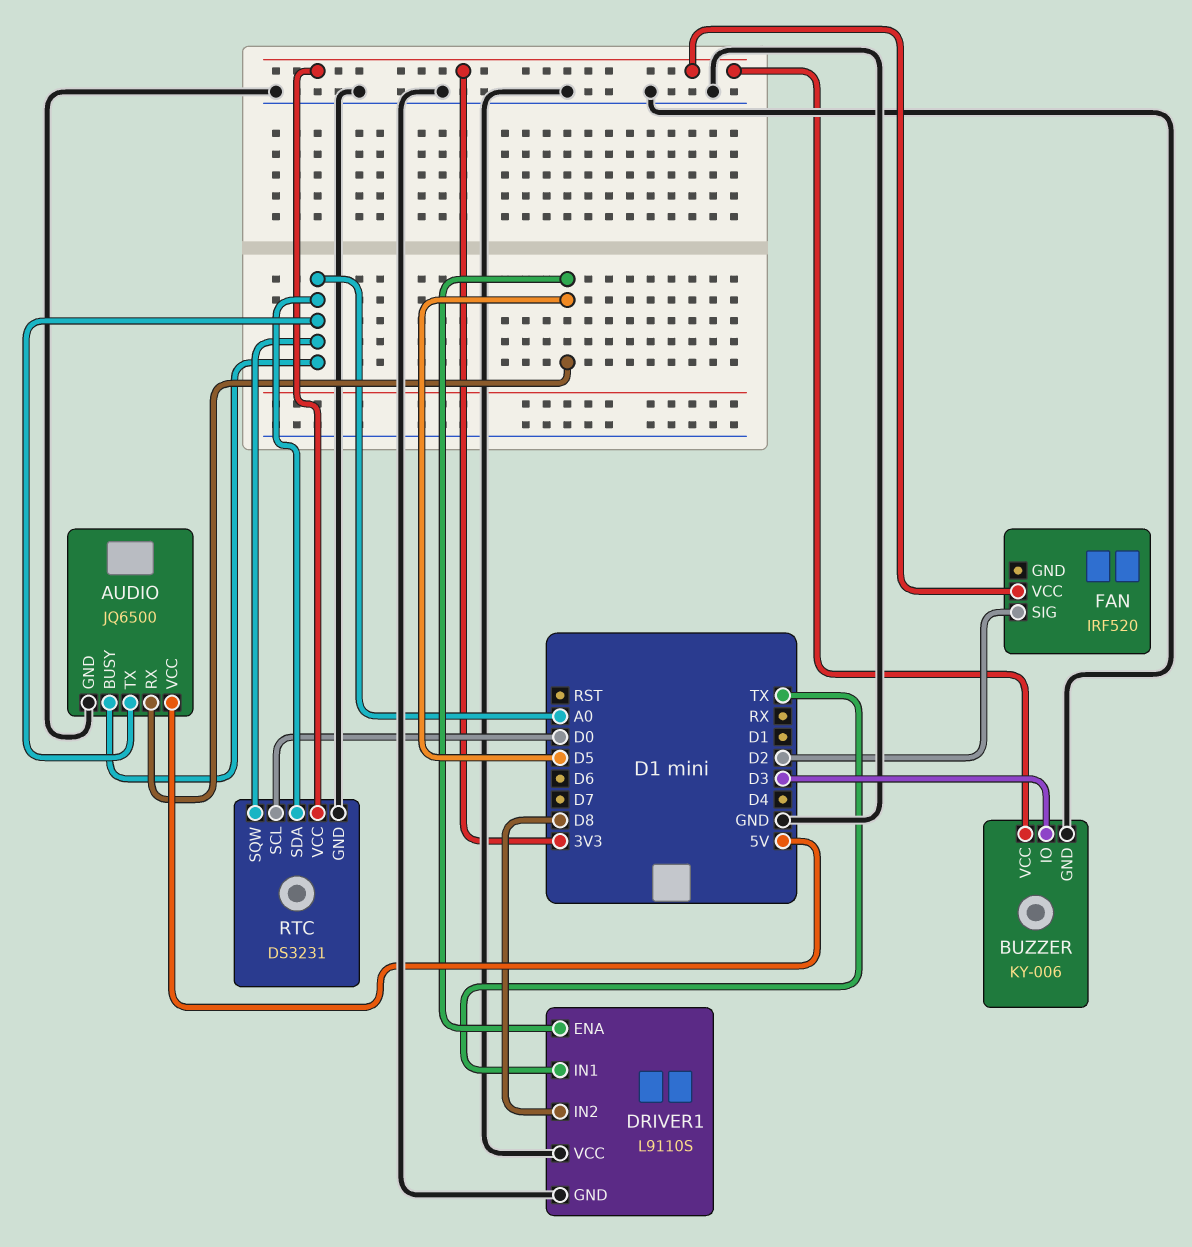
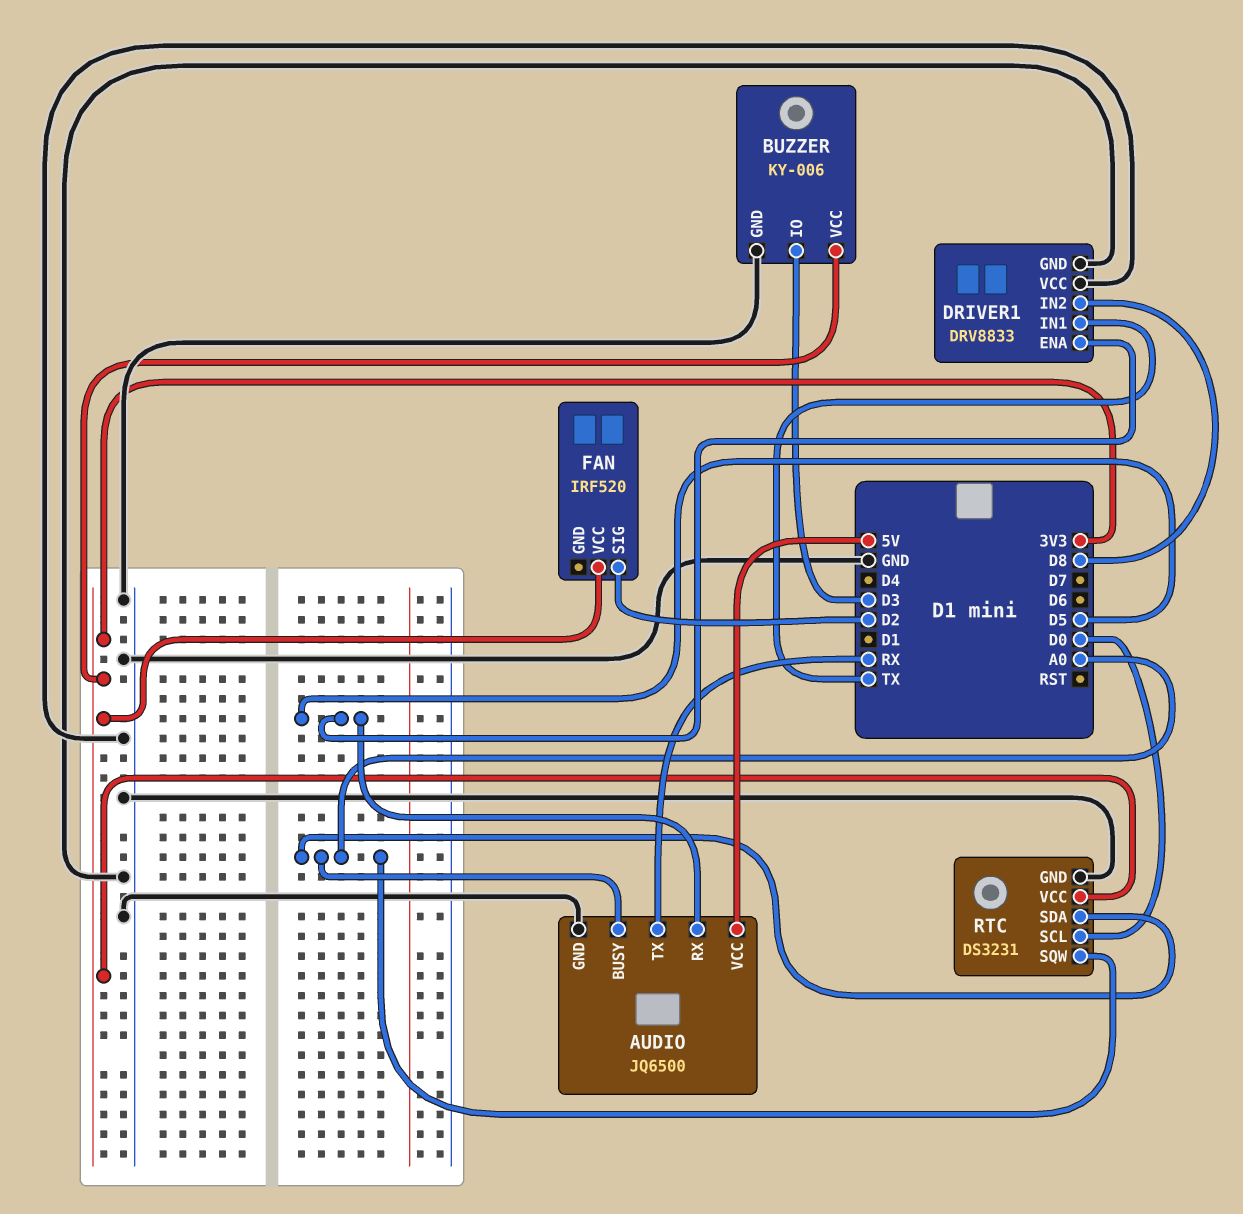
AUDIO pin TX: A0 -> RX
DRIVER1: L9110S -> DRV8833

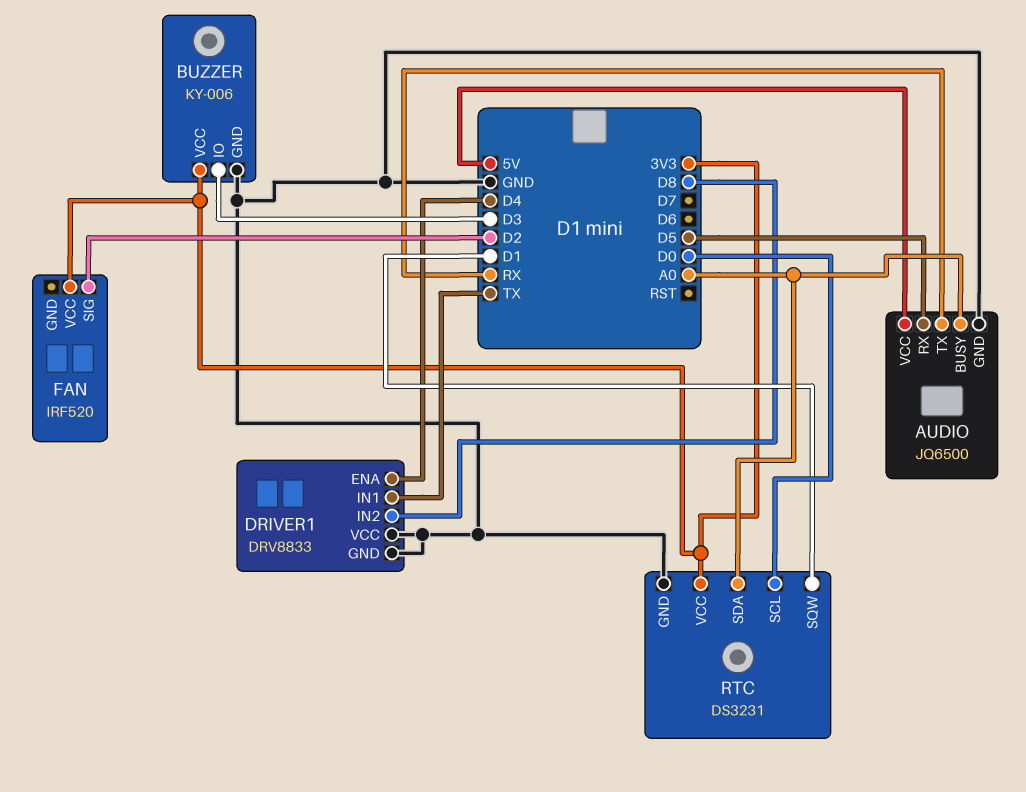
DRIVER1 pin ENA: D5 -> D4
RTC pin SQW: A0 -> D1

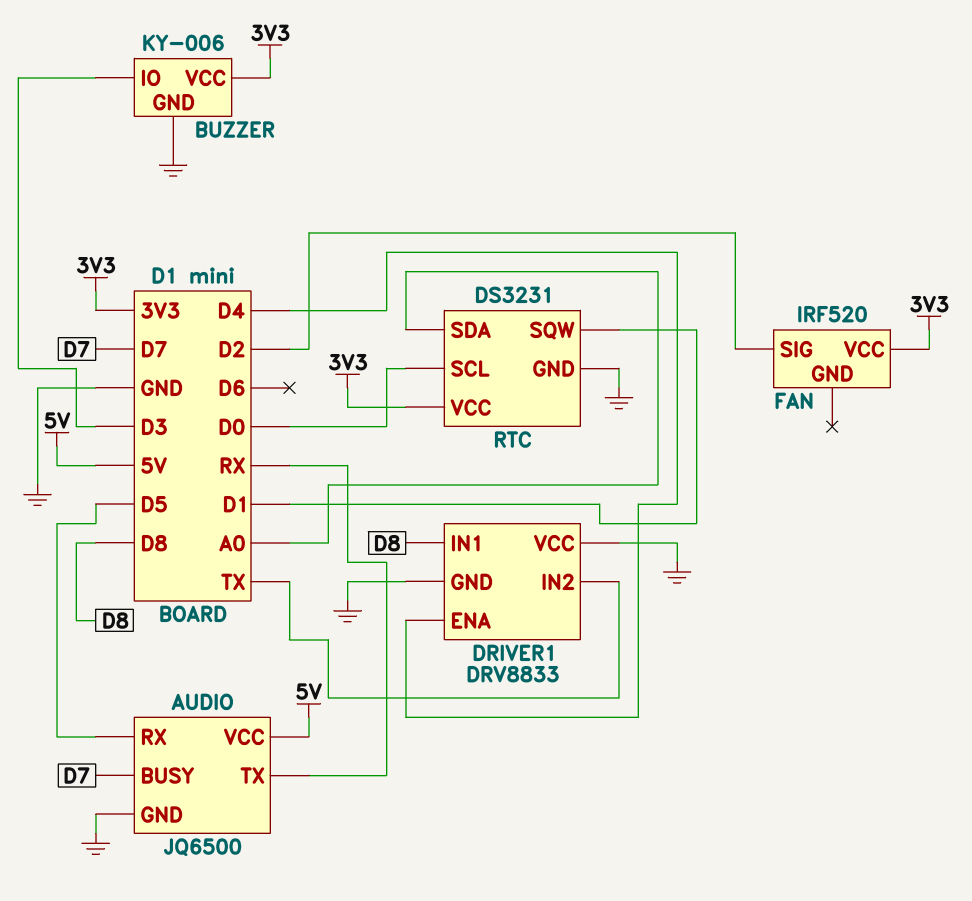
AUDIO pin BUSY: A0 -> D7
DRIVER1 pin IN1: TX -> D8
DRIVER1 pin IN2: D8 -> TX

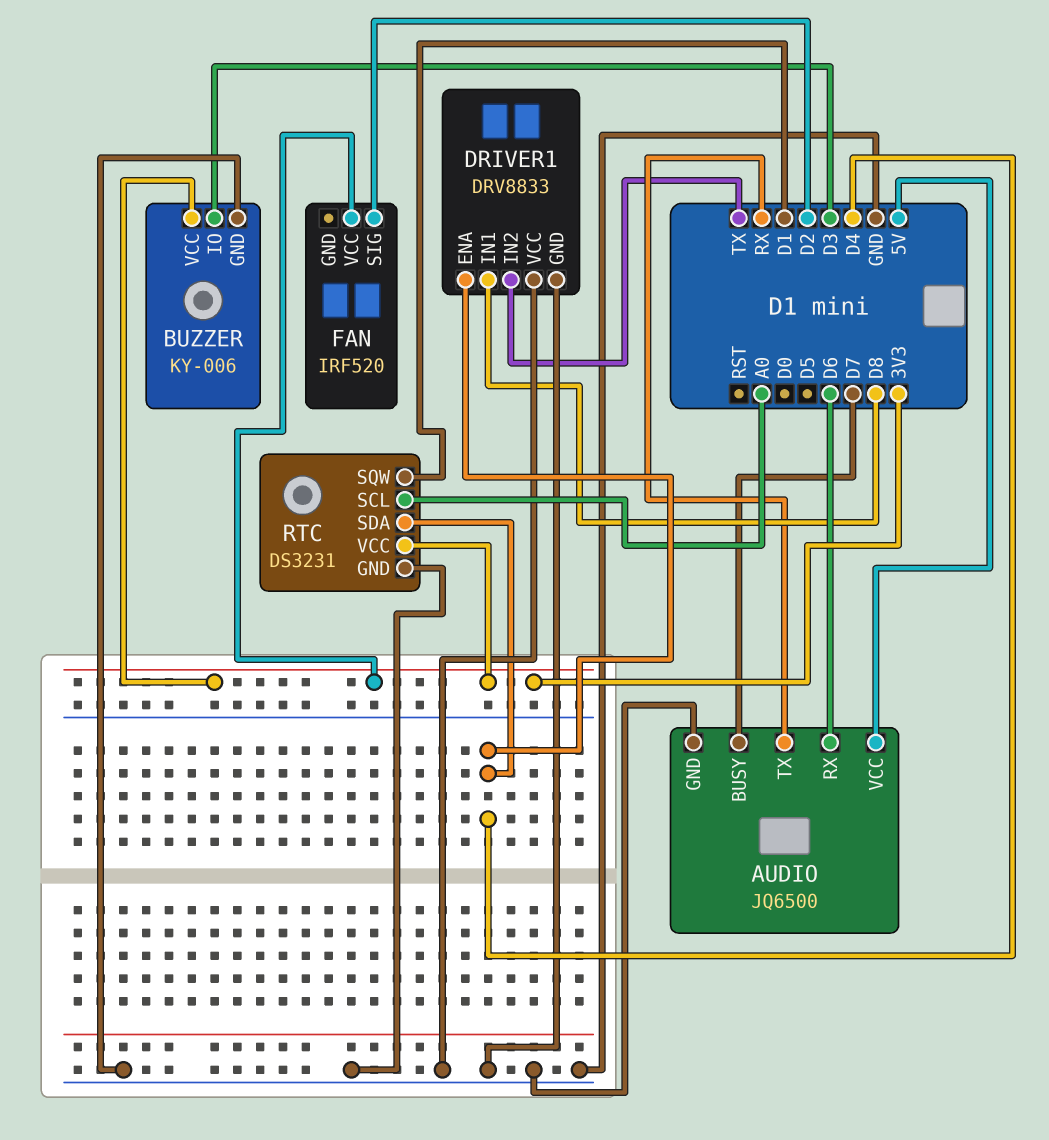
AUDIO pin RX: D5 -> D6
RTC pin SCL: D0 -> A0
RTC pin SDA: A0 -> D4

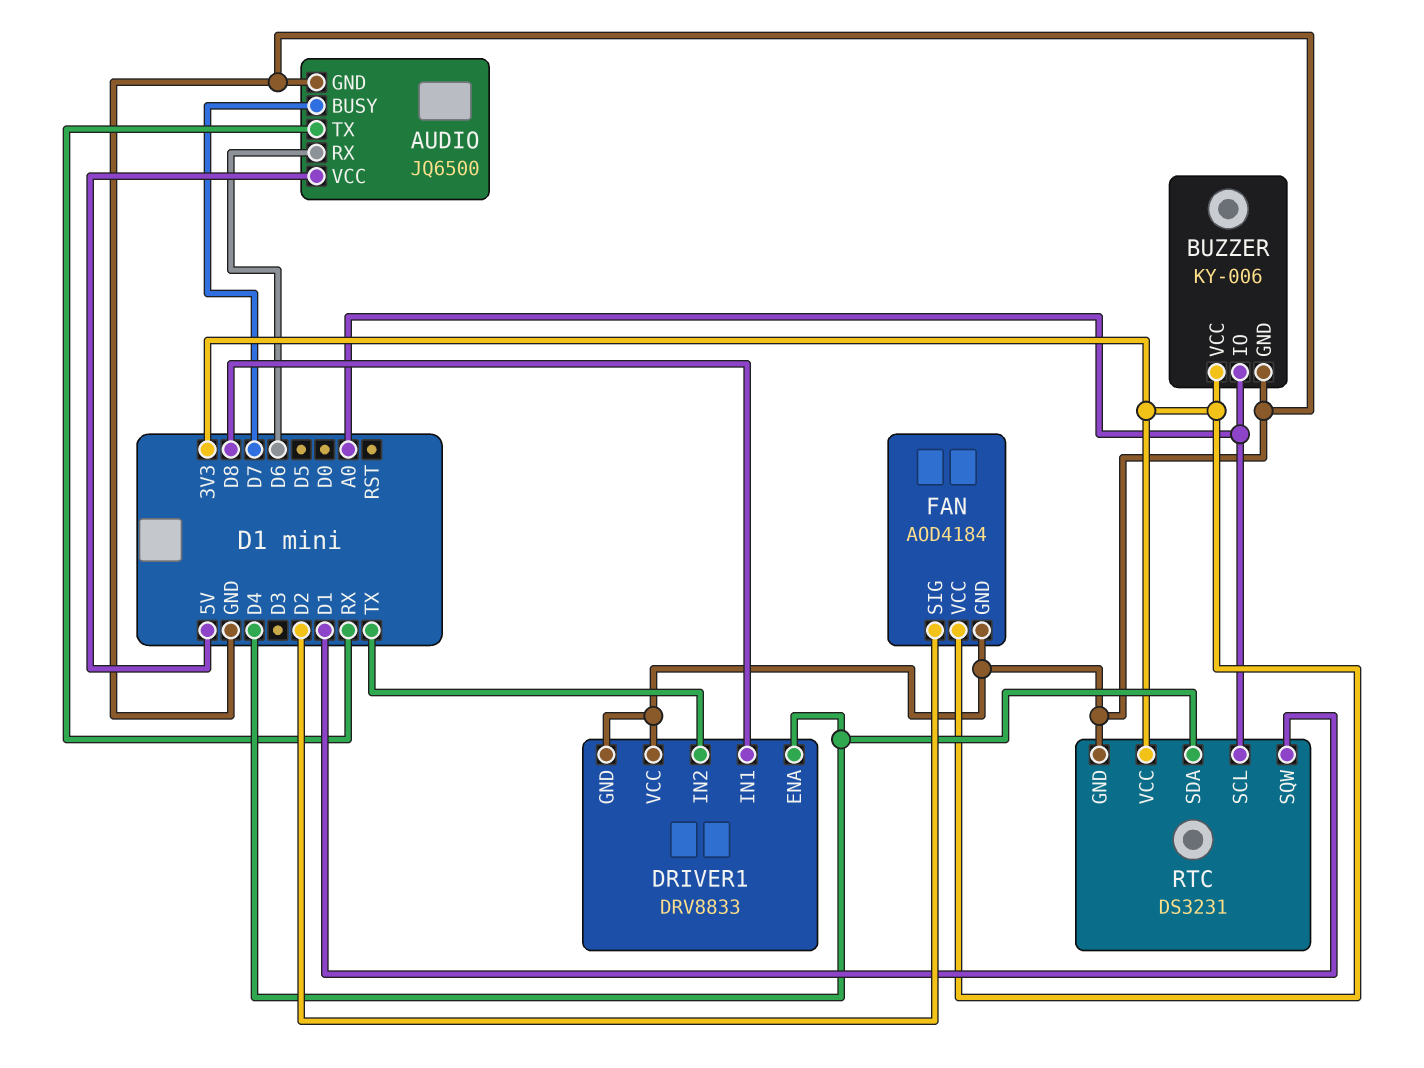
BUZZER pin IO: D3 -> A0
FAN: IRF520 -> AOD4184
FAN pin GND: none -> GND

